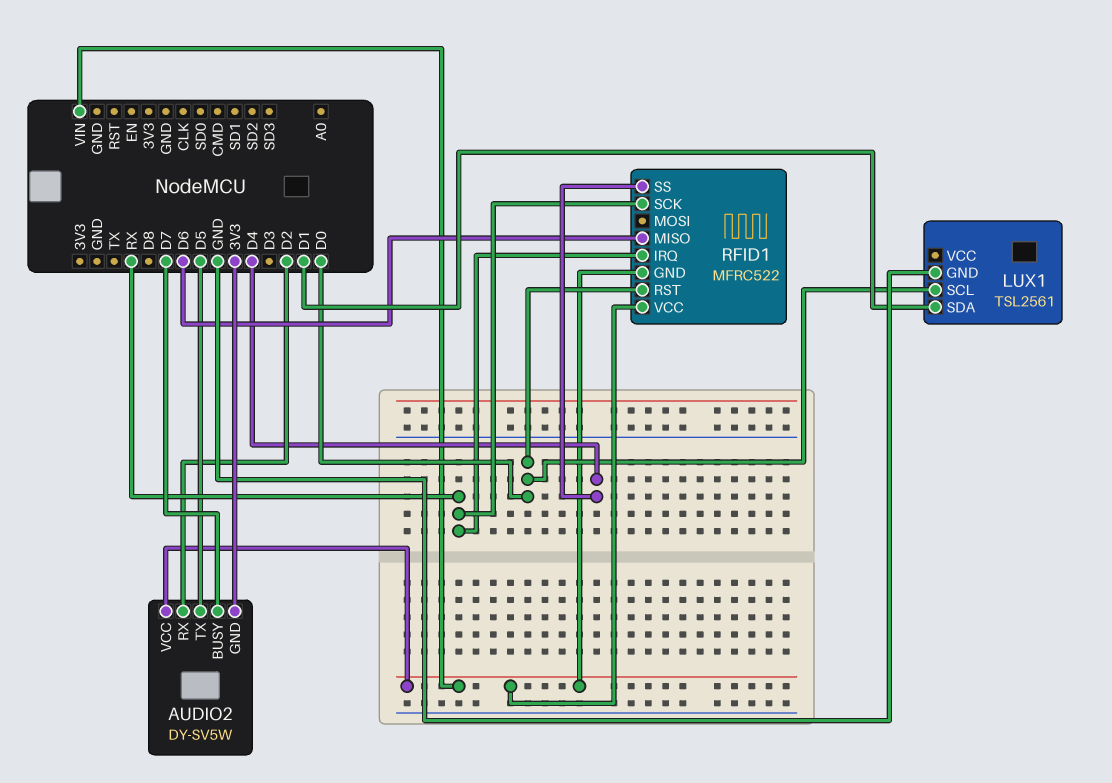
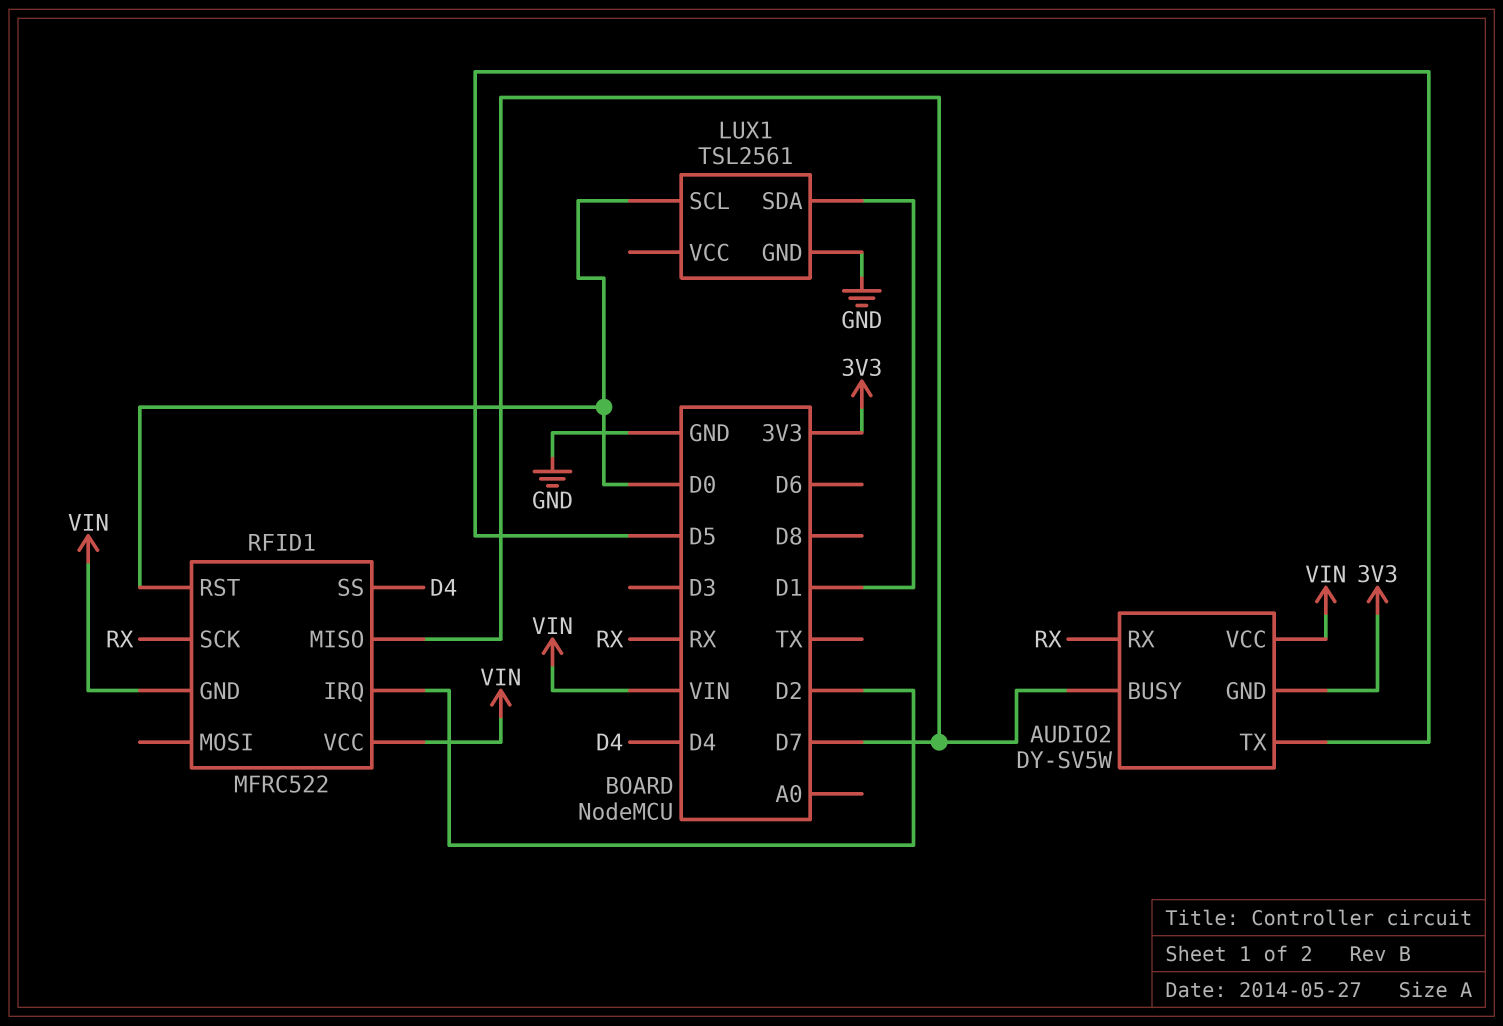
AUDIO2 pin RX: D2 -> RX
RFID1 pin IRQ: RX -> D2
RFID1 pin MISO: D6 -> D7

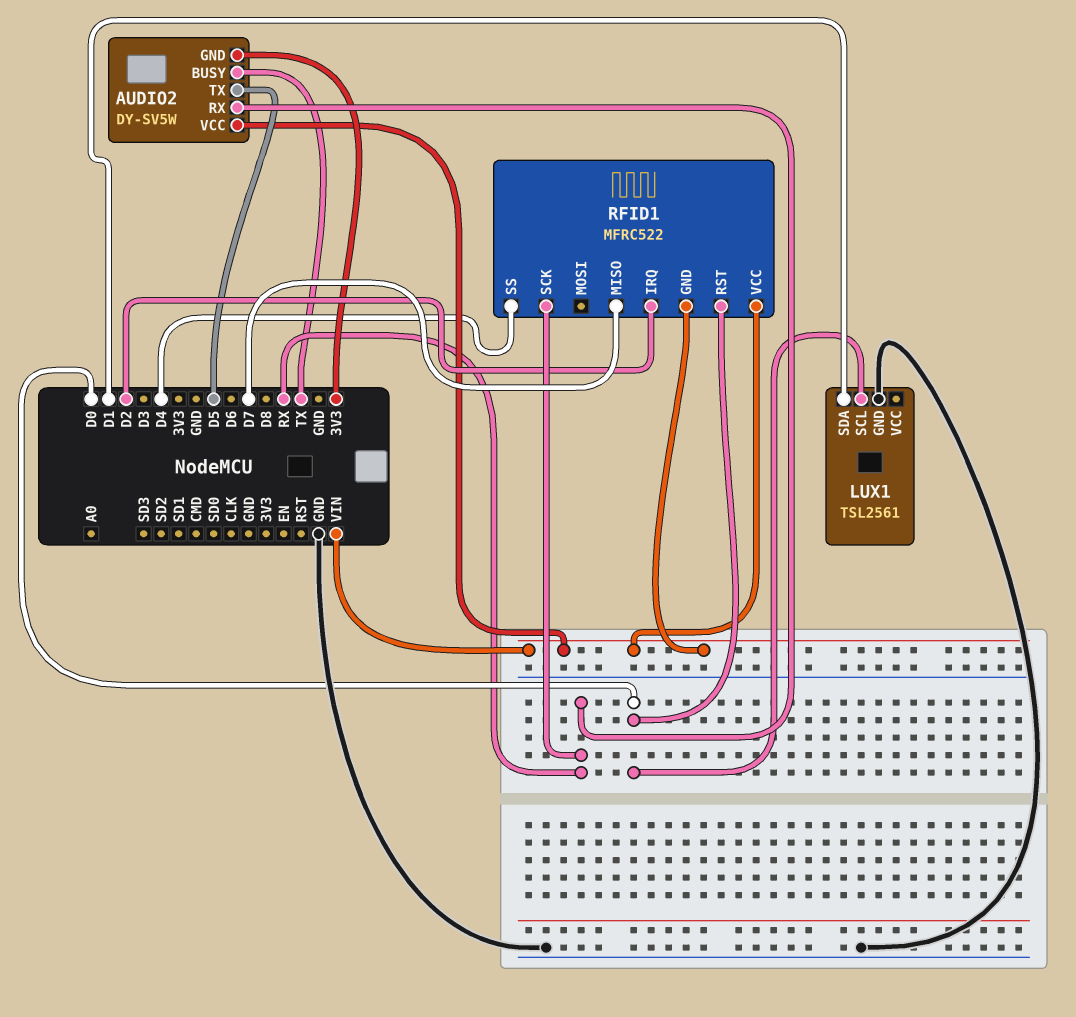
AUDIO2 pin BUSY: D7 -> TX

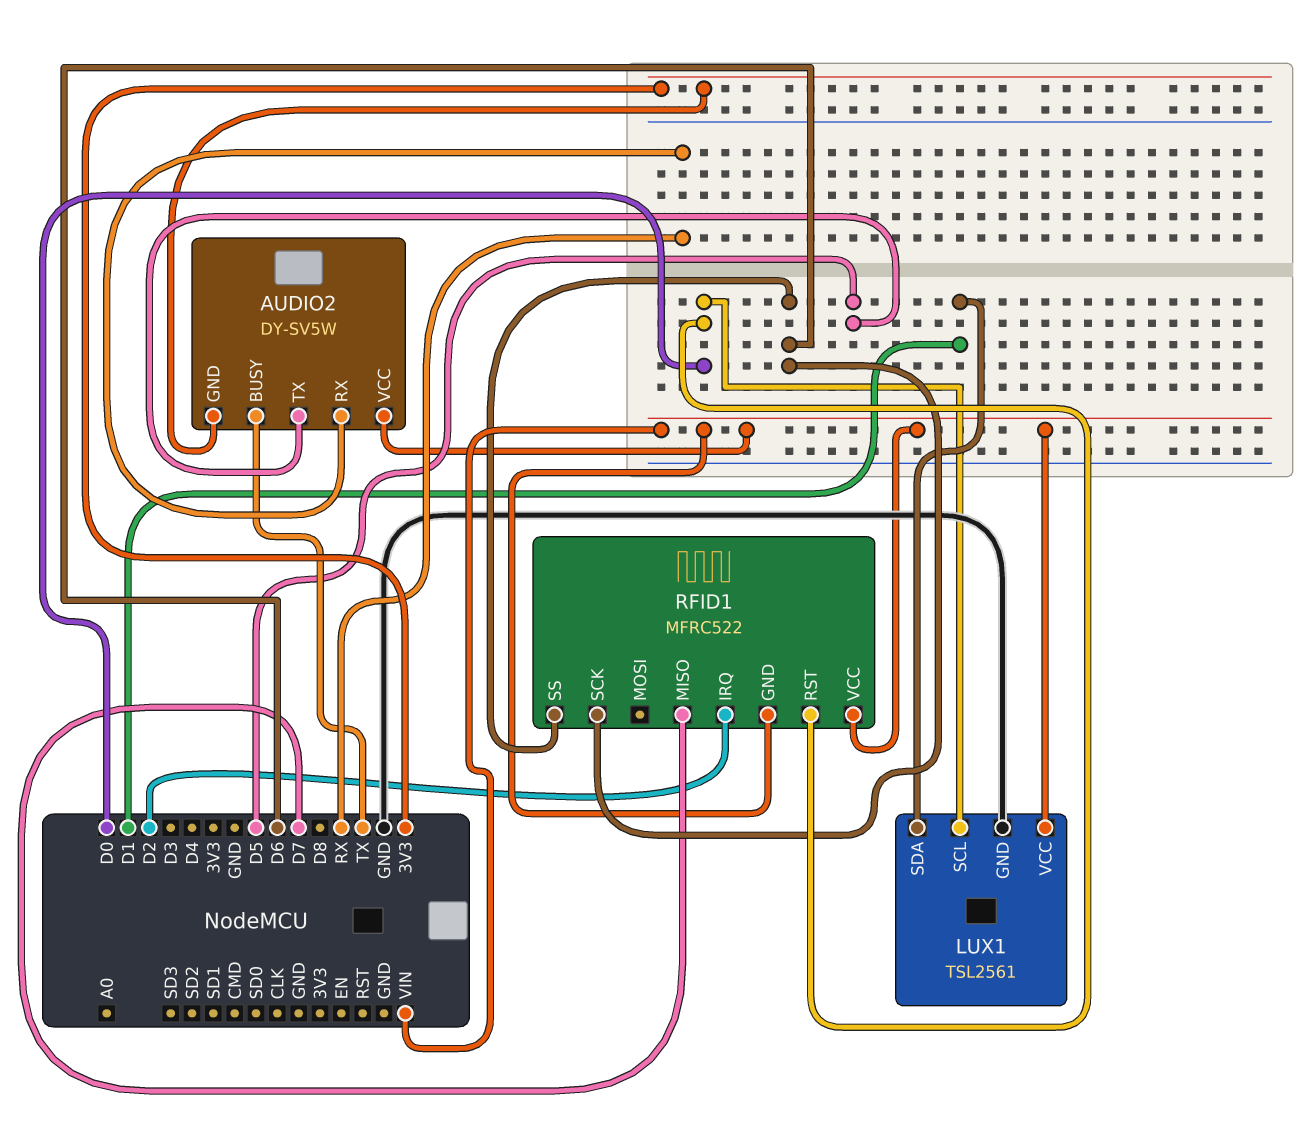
LUX1 pin VCC: none -> VIN
RFID1 pin SCK: RX -> D6
RFID1 pin SS: D4 -> D6

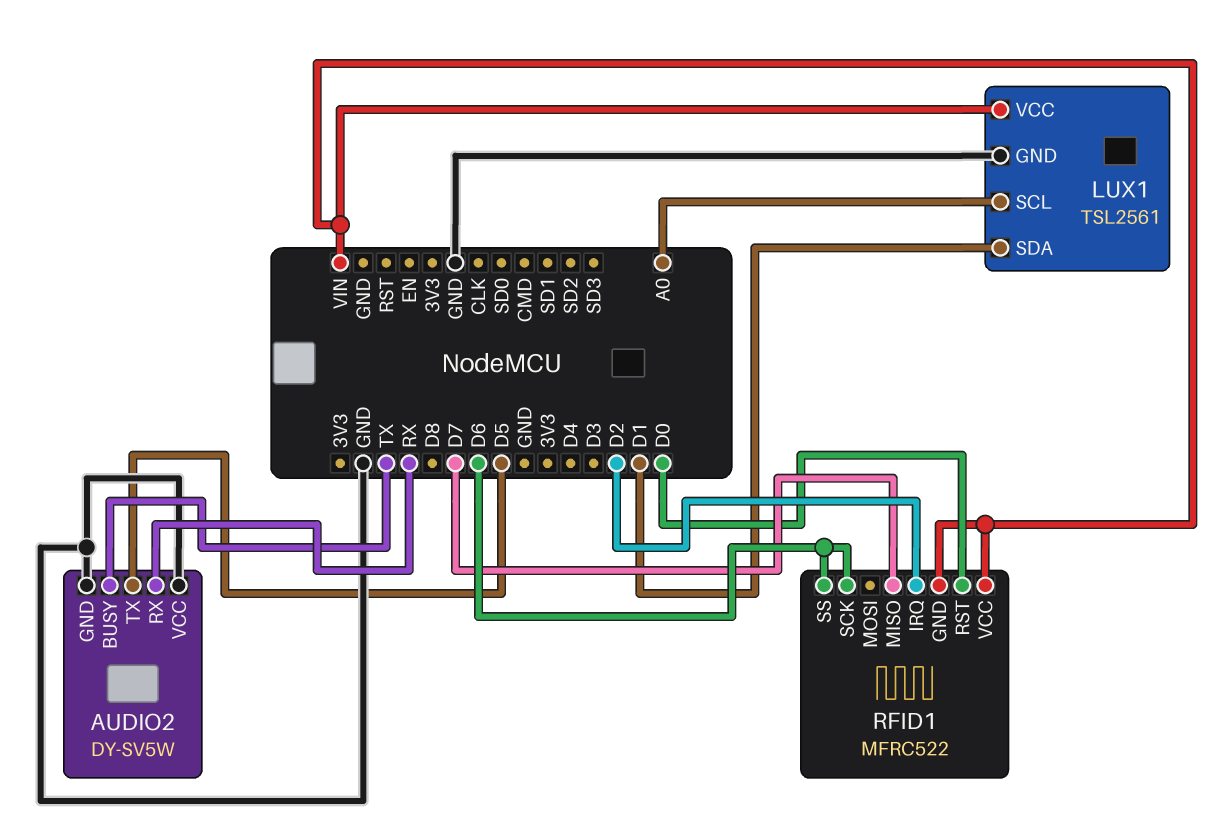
AUDIO2 pin GND: 3V3 -> GND
AUDIO2 pin VCC: VIN -> GND
LUX1 pin SCL: D0 -> A0

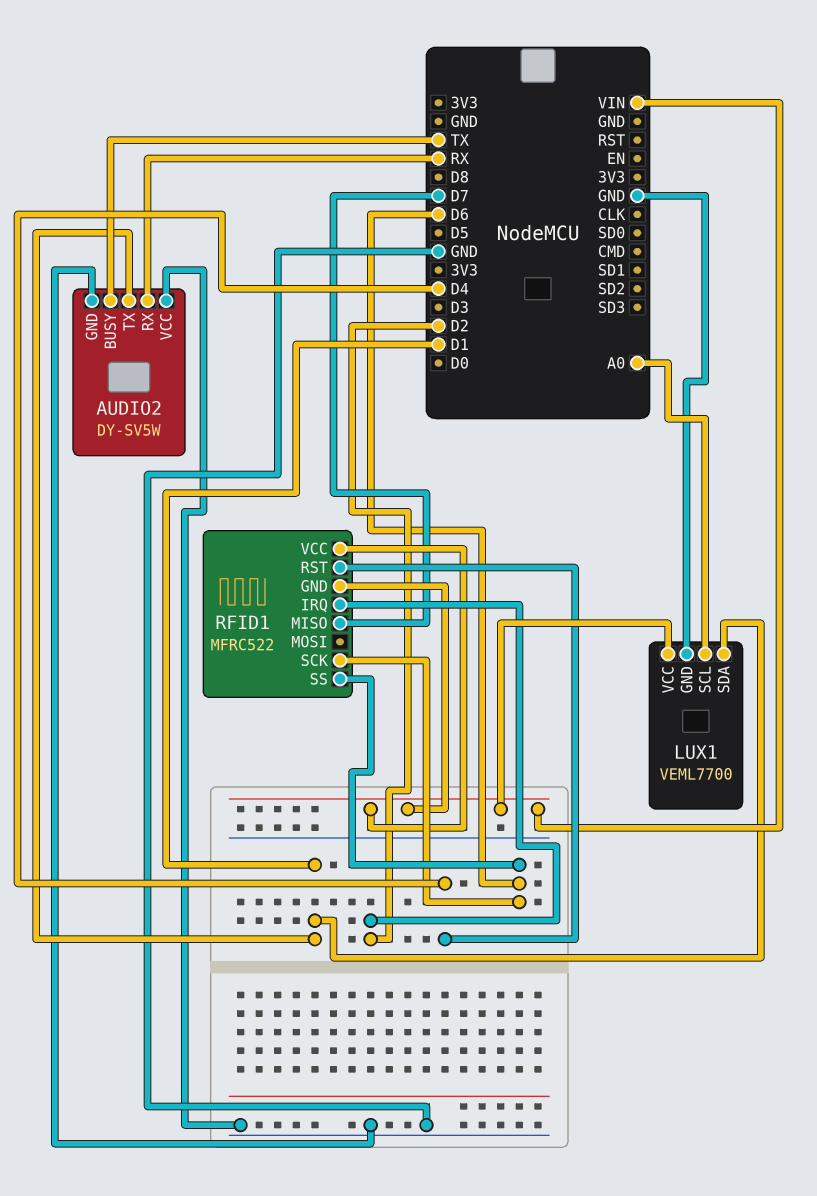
AUDIO2 pin TX: D5 -> D1
LUX1: TSL2561 -> VEML7700
RFID1 pin RST: D0 -> D4

